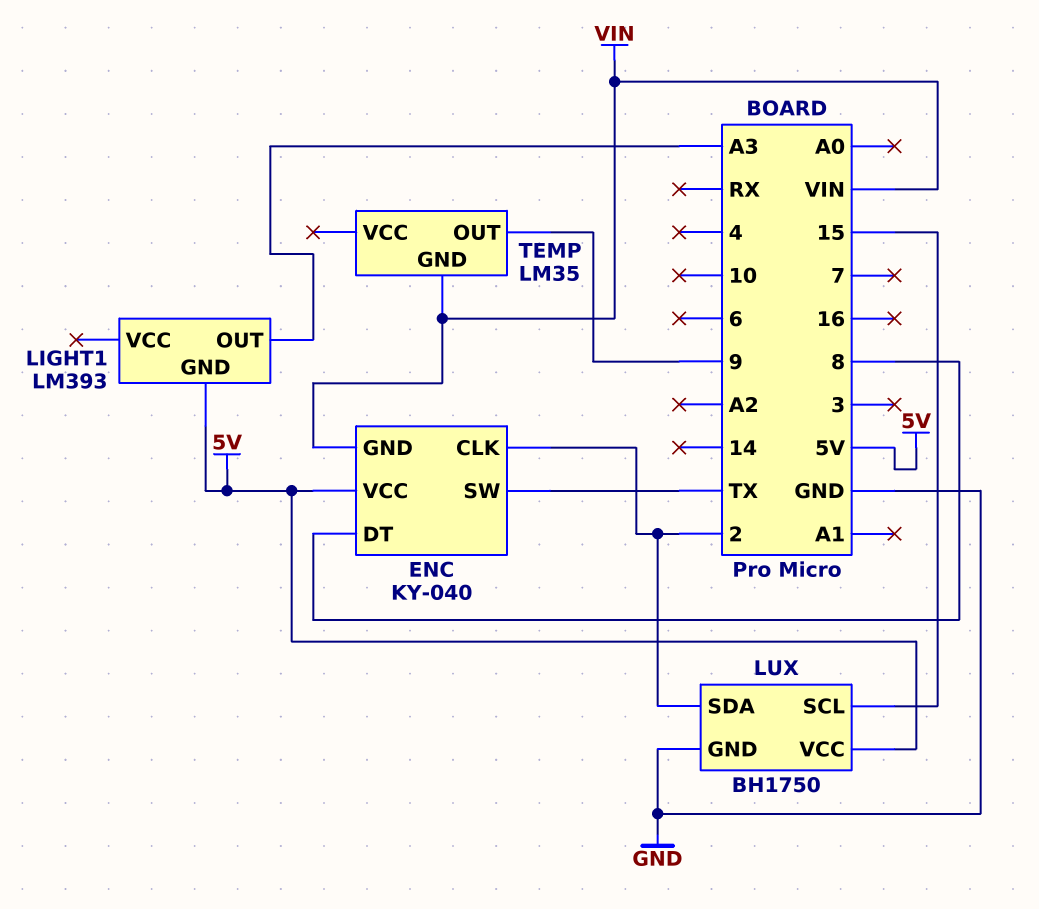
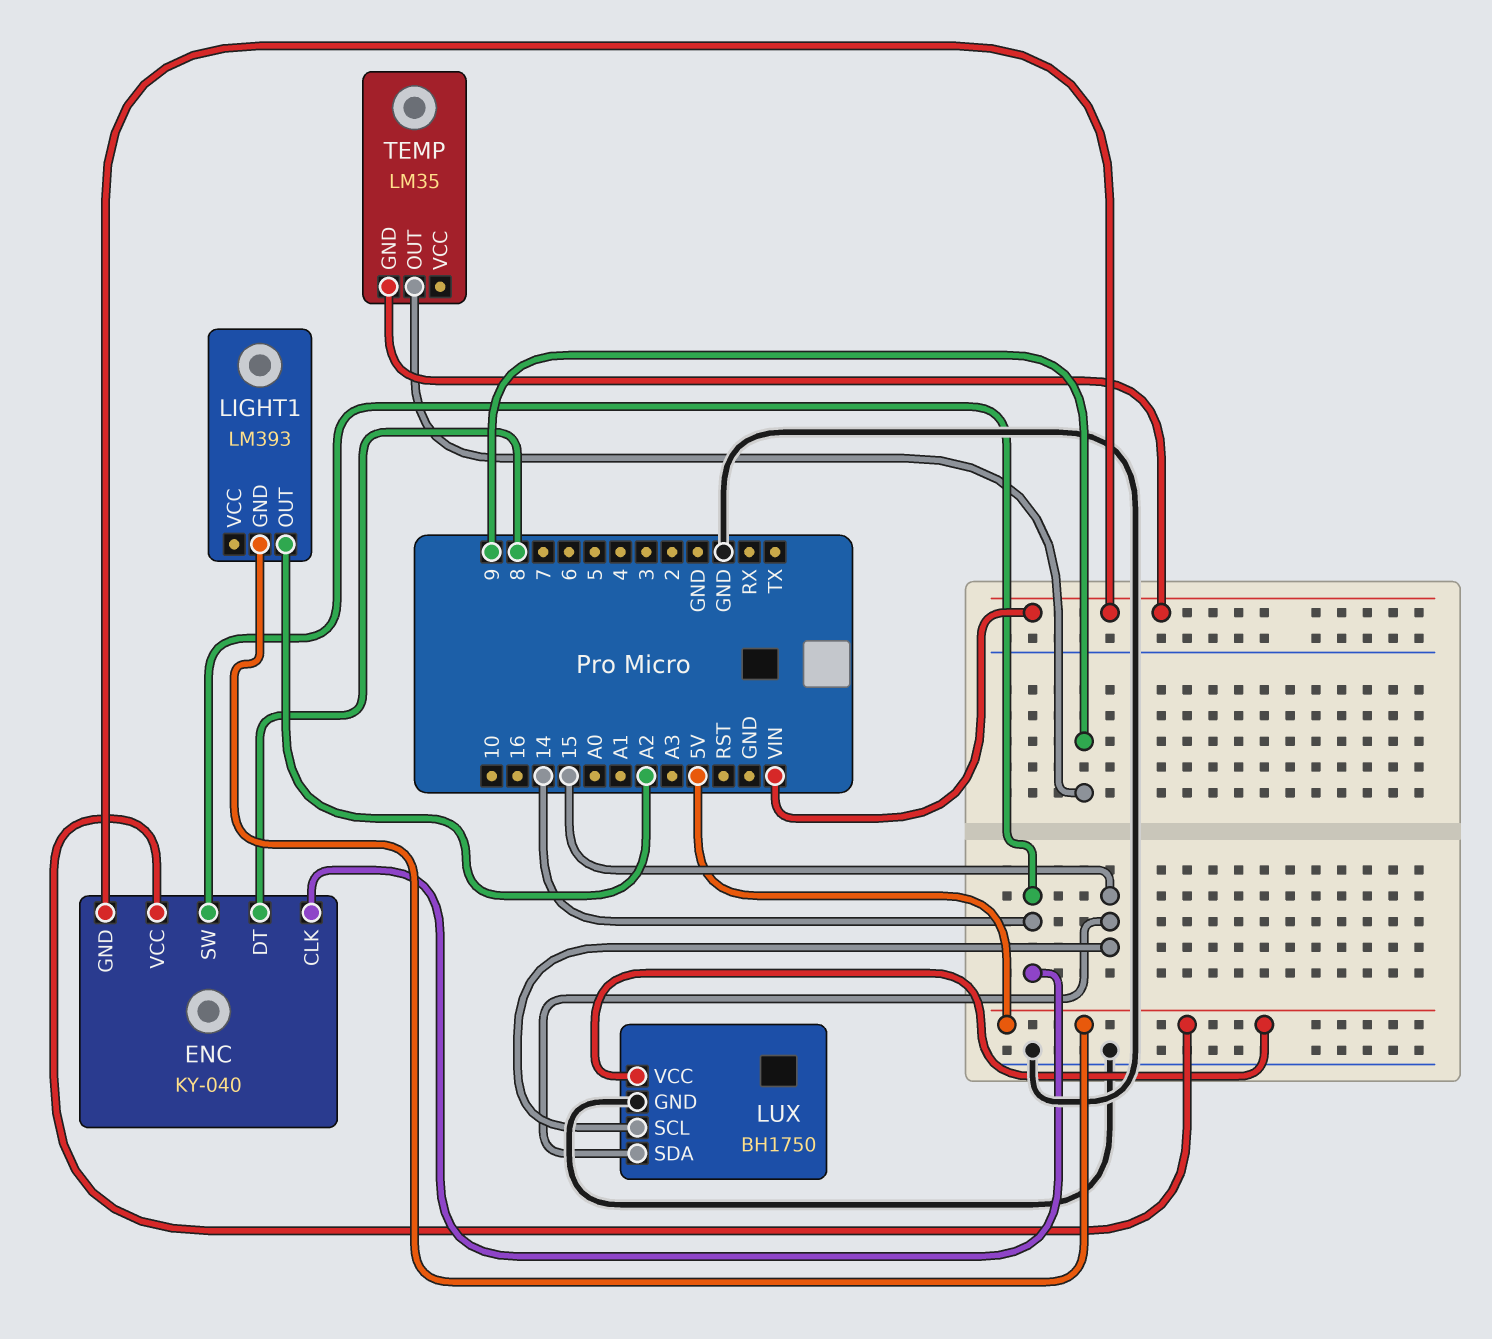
ENC pin CLK: 2 -> 14
ENC pin SW: TX -> 14
LIGHT1 pin OUT: A3 -> A2
LUX pin SDA: 2 -> 15

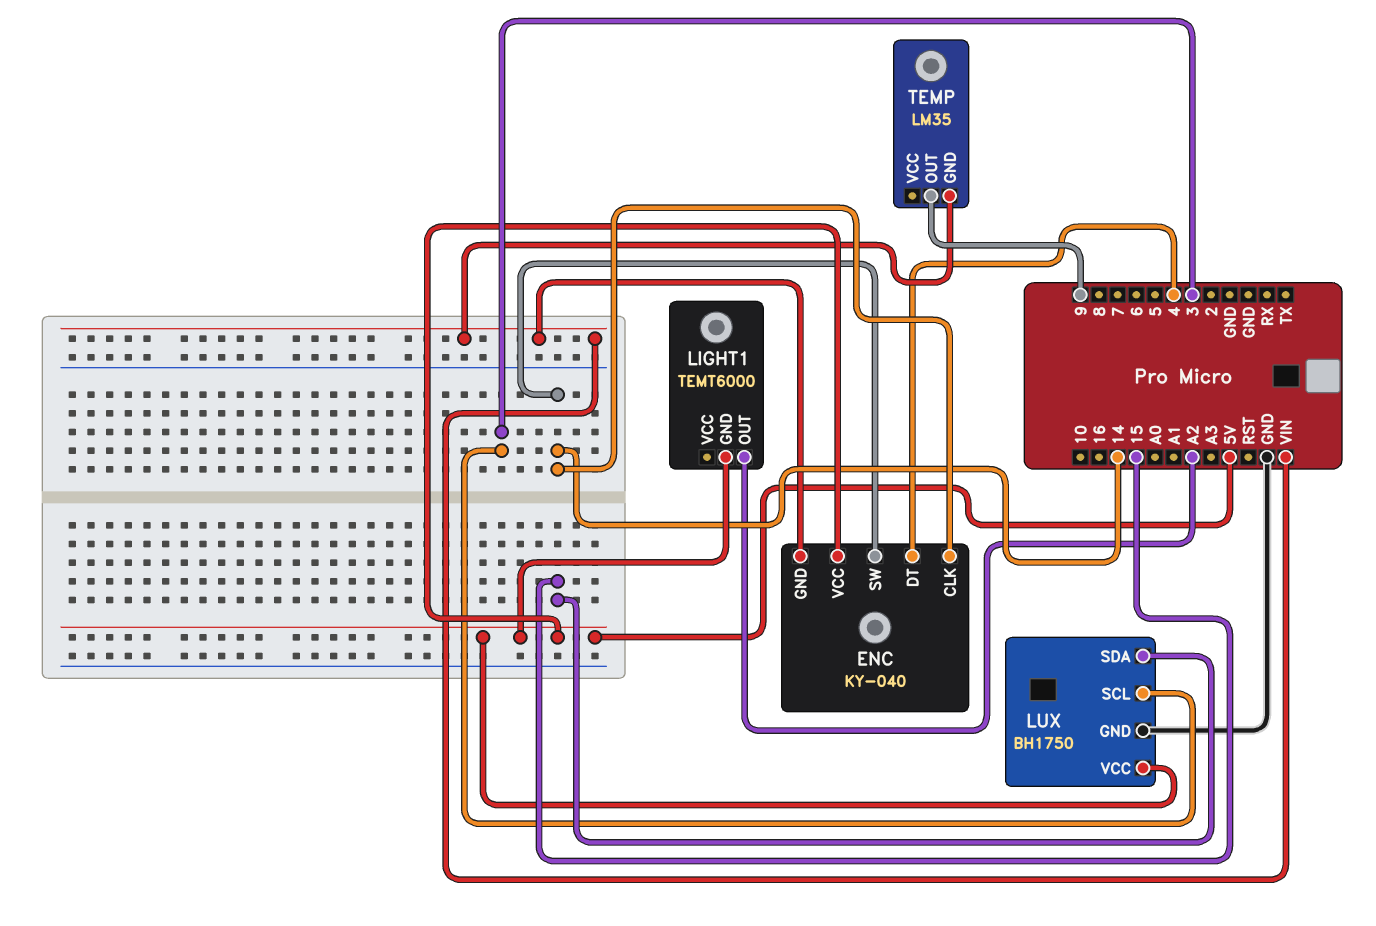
ENC pin DT: 8 -> 4
LIGHT1: LM393 -> TEMT6000
LUX pin SCL: 15 -> 3

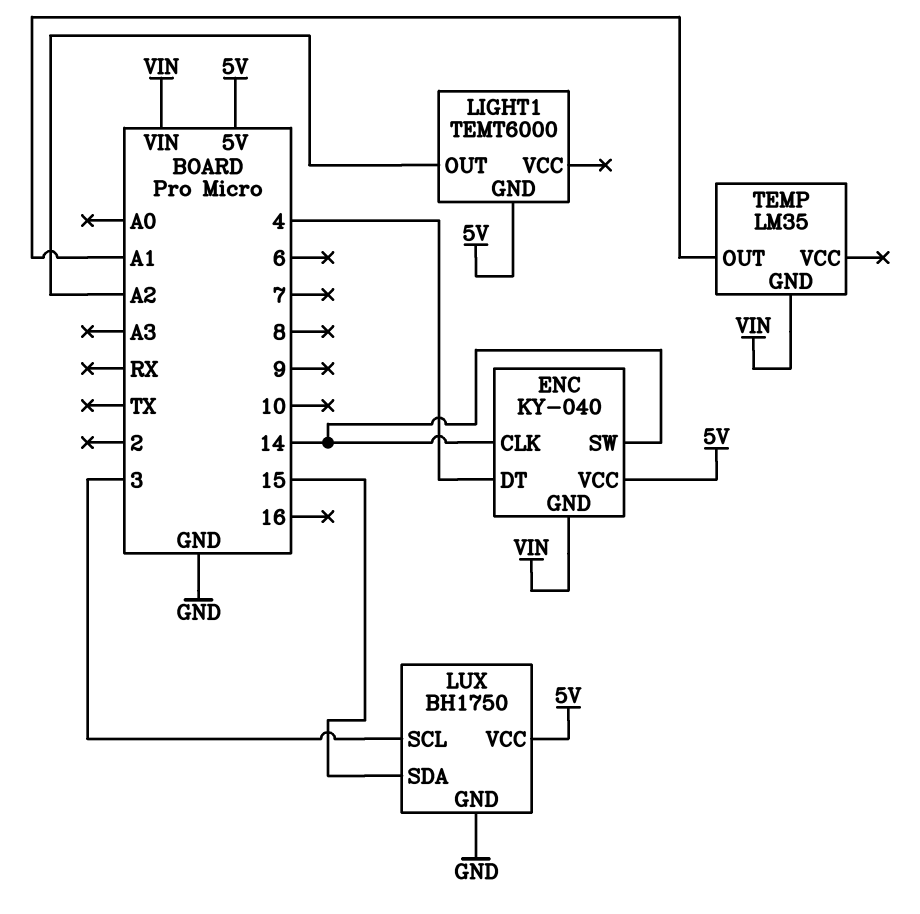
TEMP pin OUT: 9 -> A1

